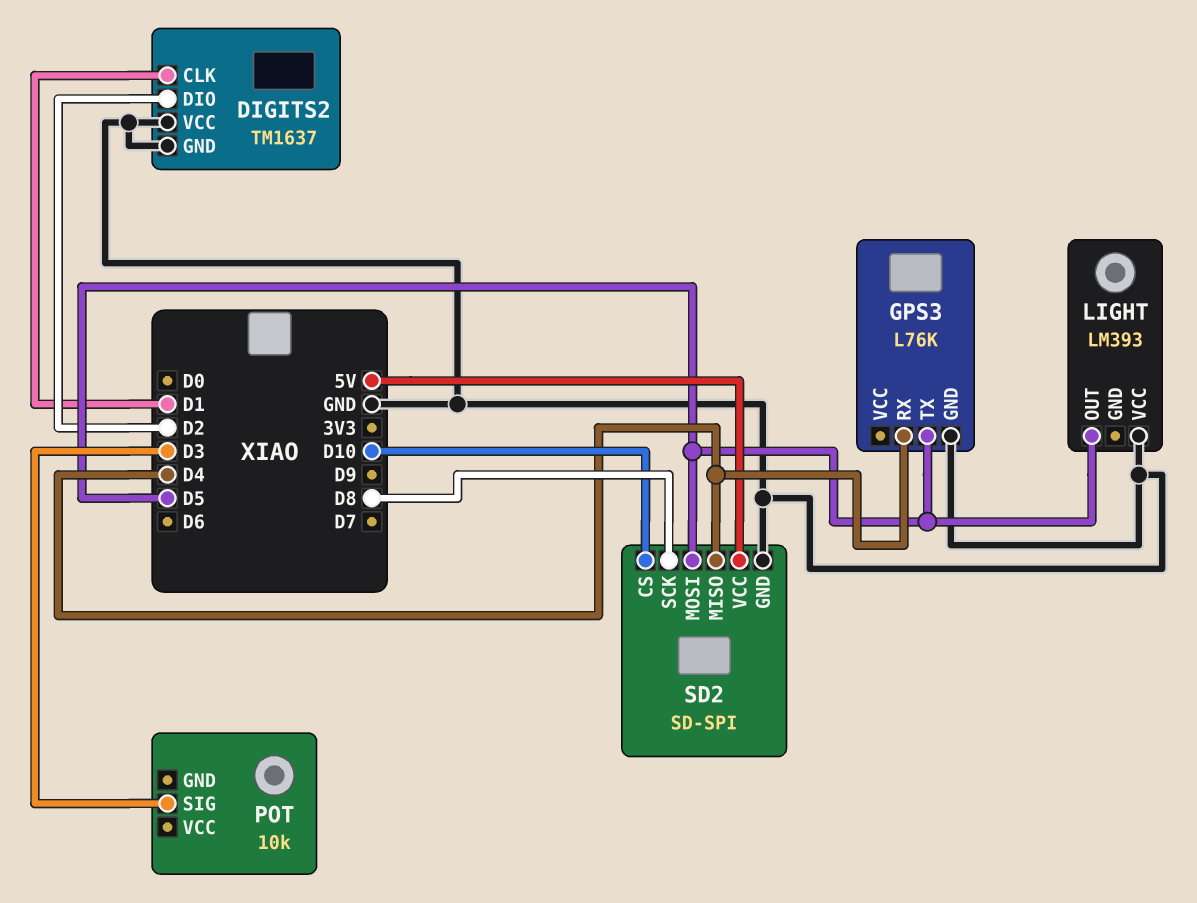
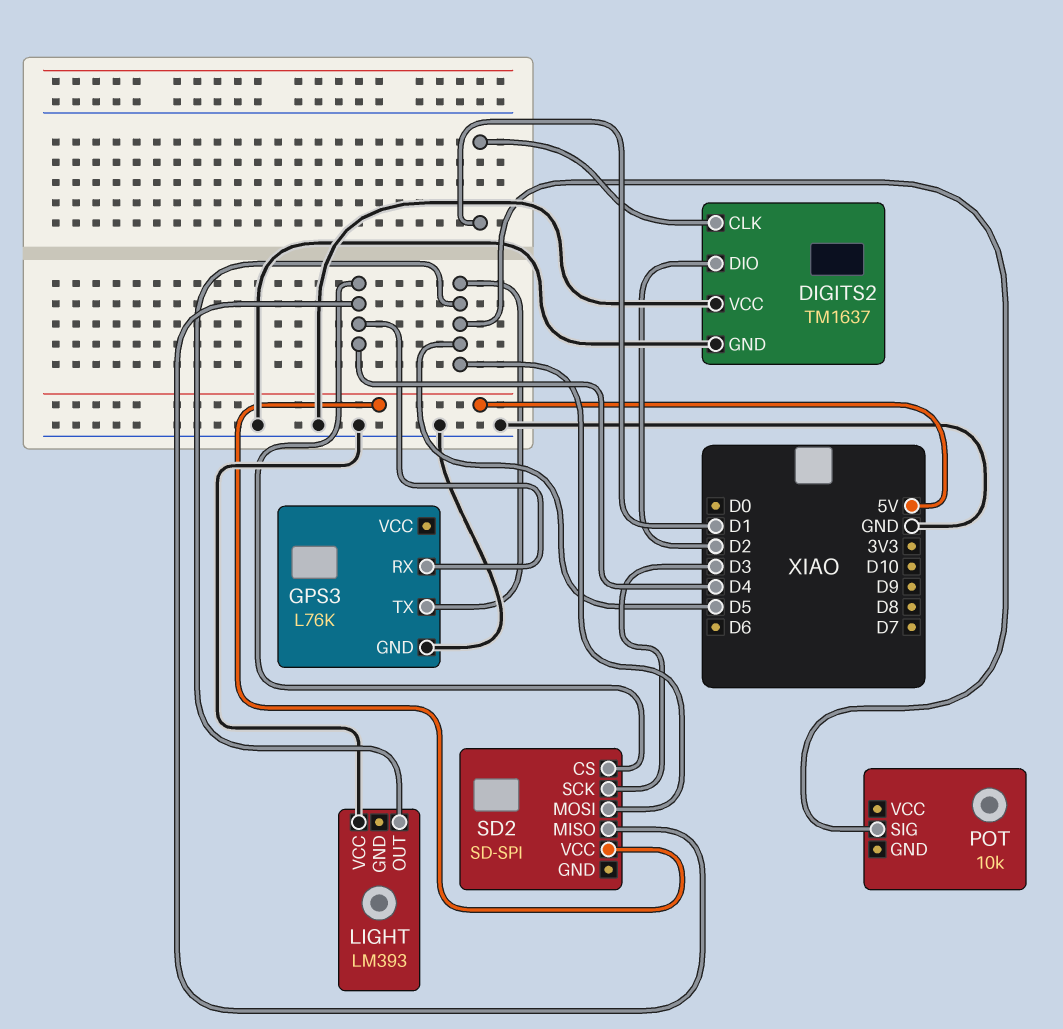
POT pin SIG: D3 -> D5
SD2 pin CS: D10 -> D4
SD2 pin GND: GND -> none
SD2 pin SCK: D8 -> D3

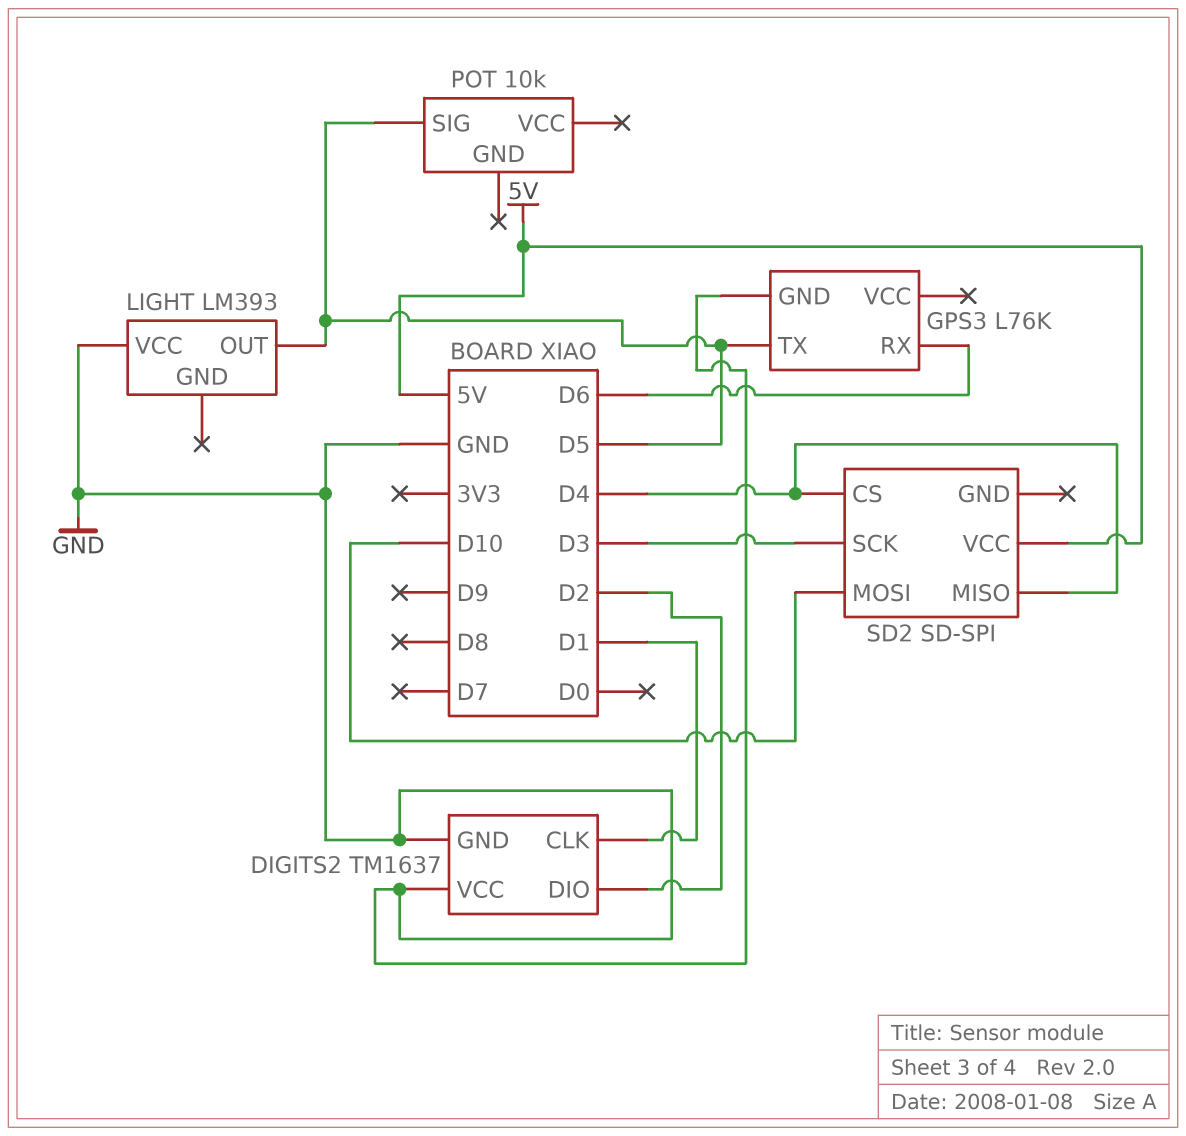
GPS3 pin RX: D4 -> D6
SD2 pin MOSI: D5 -> D10

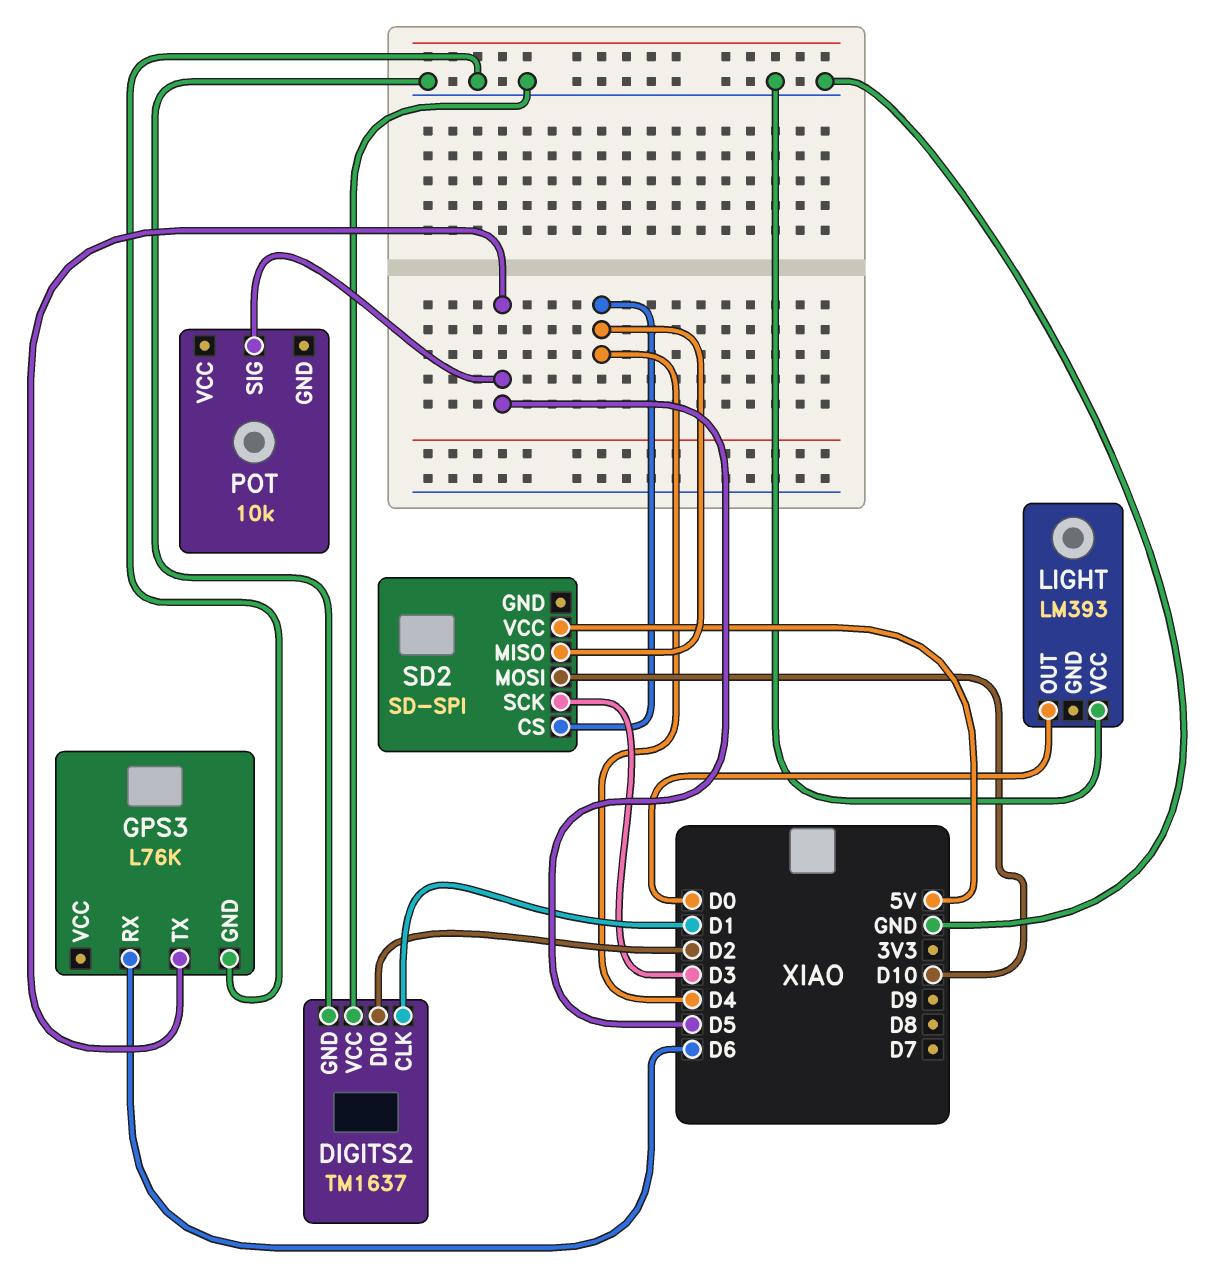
LIGHT pin OUT: D5 -> D0

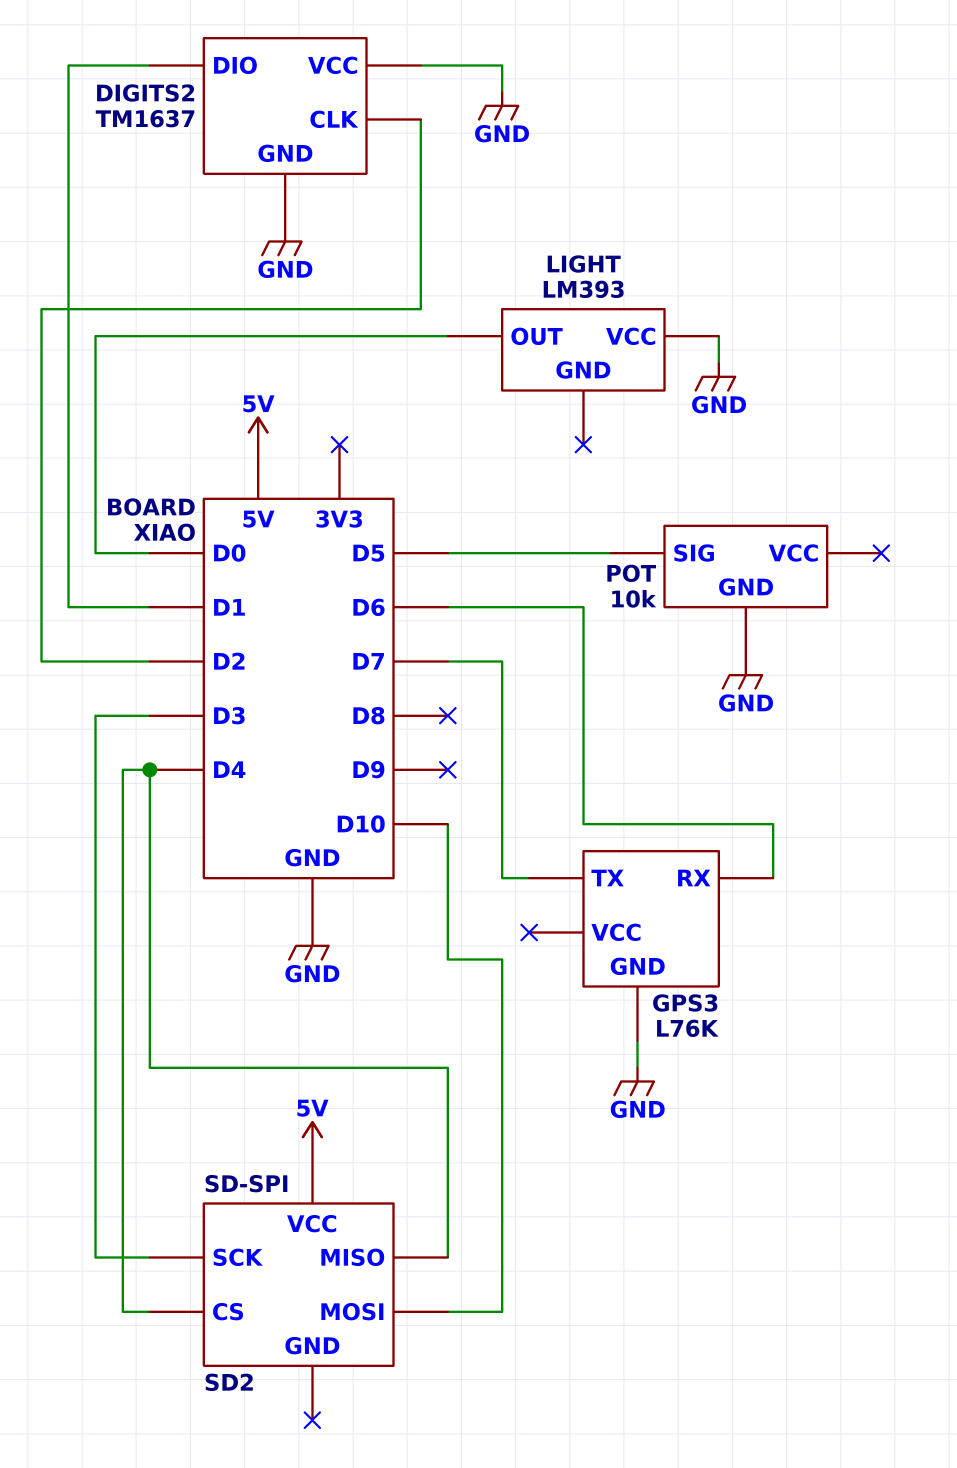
DIGITS2 pin CLK: D1 -> D2
DIGITS2 pin DIO: D2 -> D1
GPS3 pin TX: D5 -> D7
POT pin GND: none -> GND

